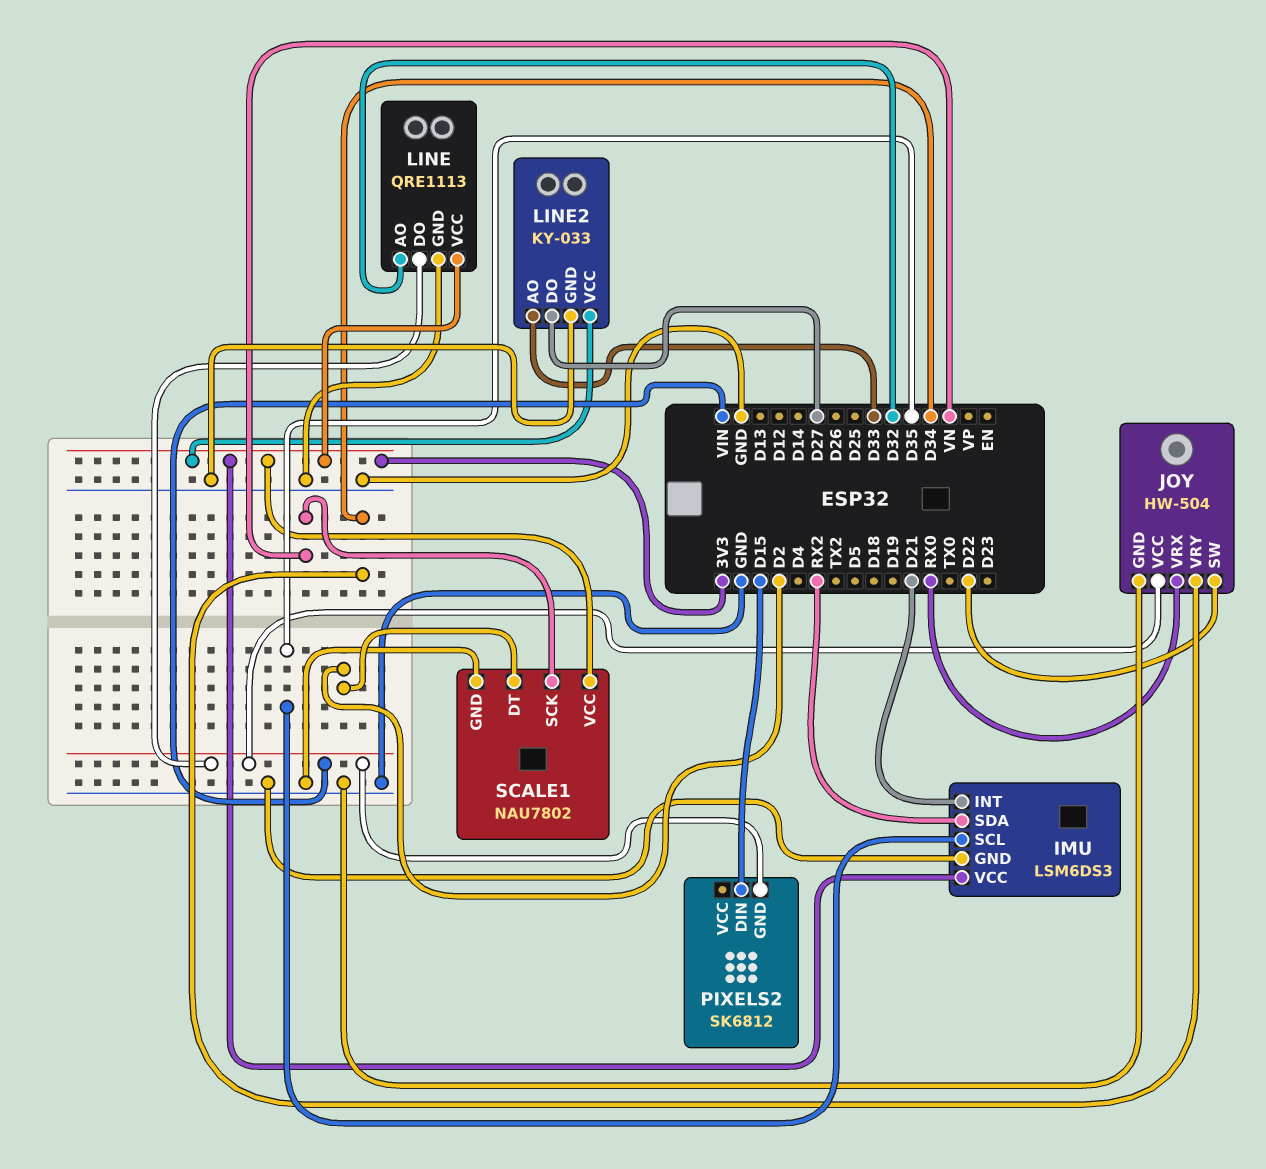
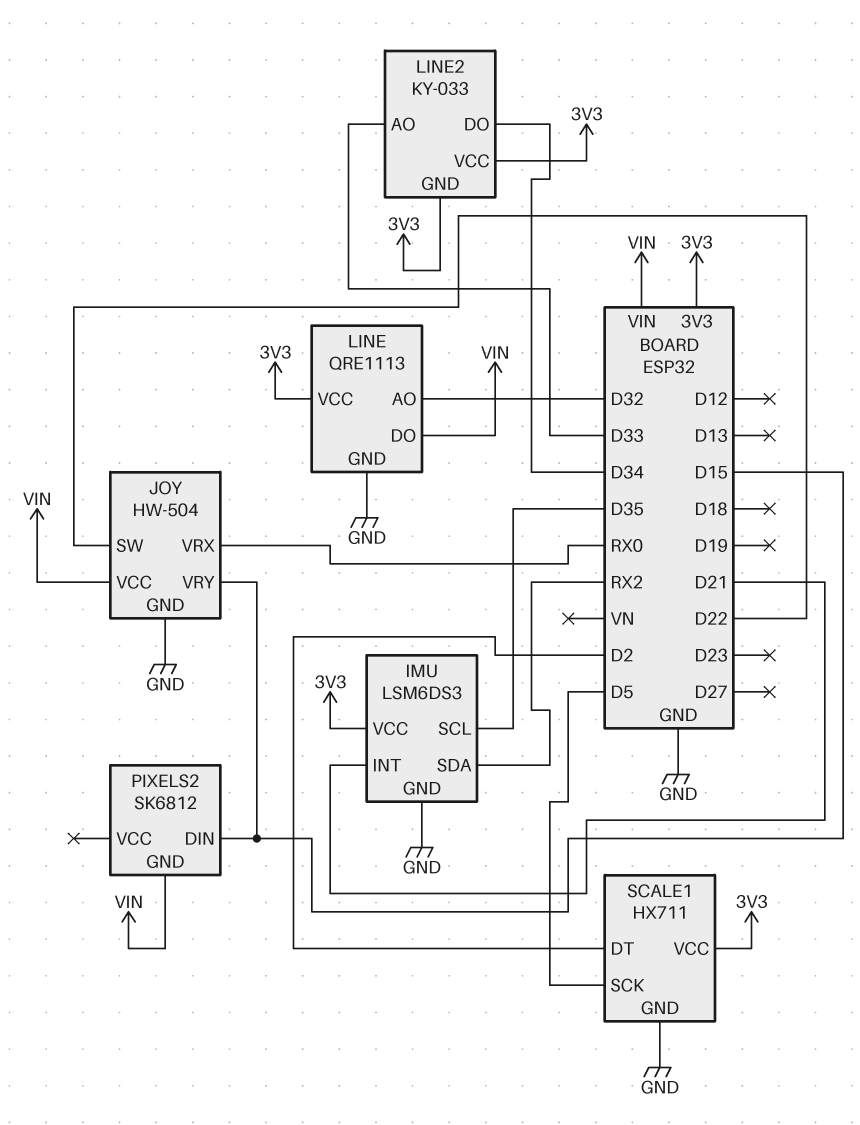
JOY pin VRY: D34 -> D15
LINE2 pin DO: D27 -> D34
LINE2 pin GND: GND -> 3V3
SCALE1: NAU7802 -> HX711
SCALE1 pin SCK: VN -> D5

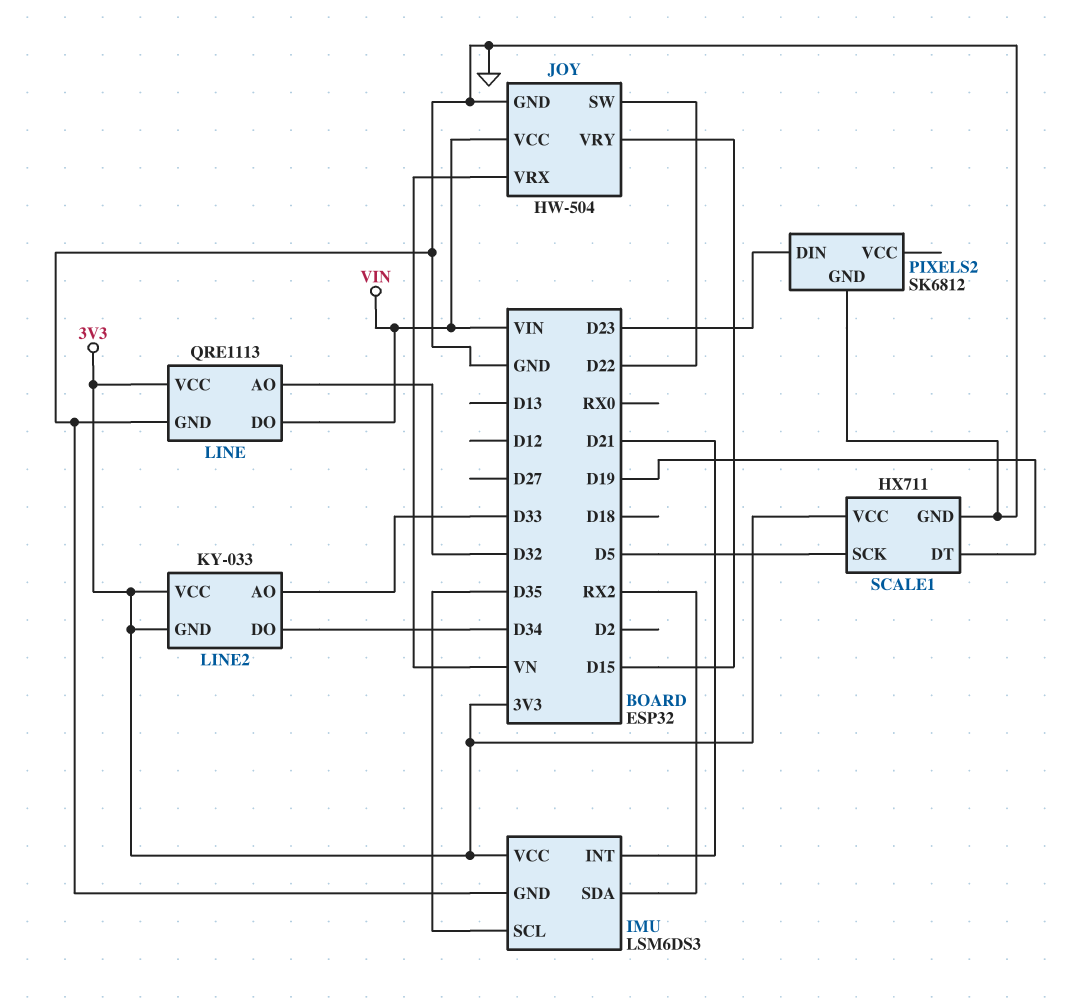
JOY pin VRX: RX0 -> VN
PIXELS2 pin DIN: D15 -> D23
PIXELS2 pin GND: VIN -> GND
SCALE1 pin DT: D2 -> D19

